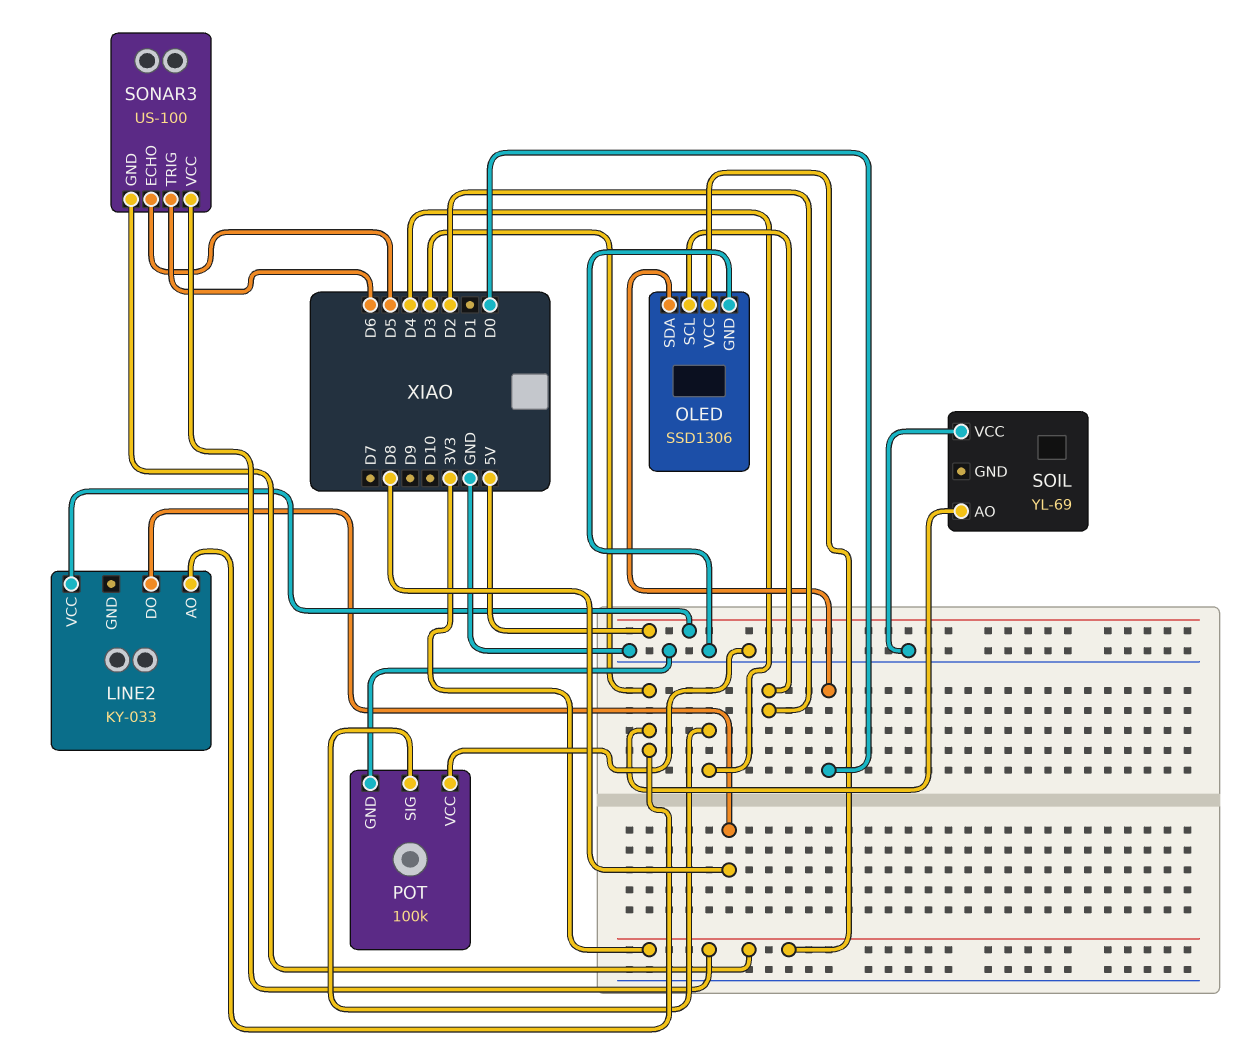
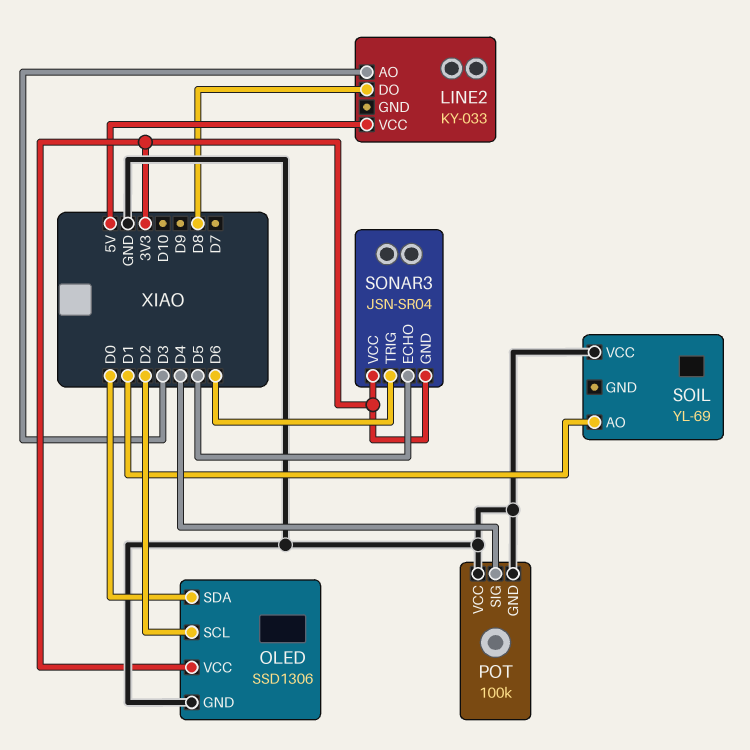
SOIL pin AO: D3 -> D1
SONAR3: US-100 -> JSN-SR04

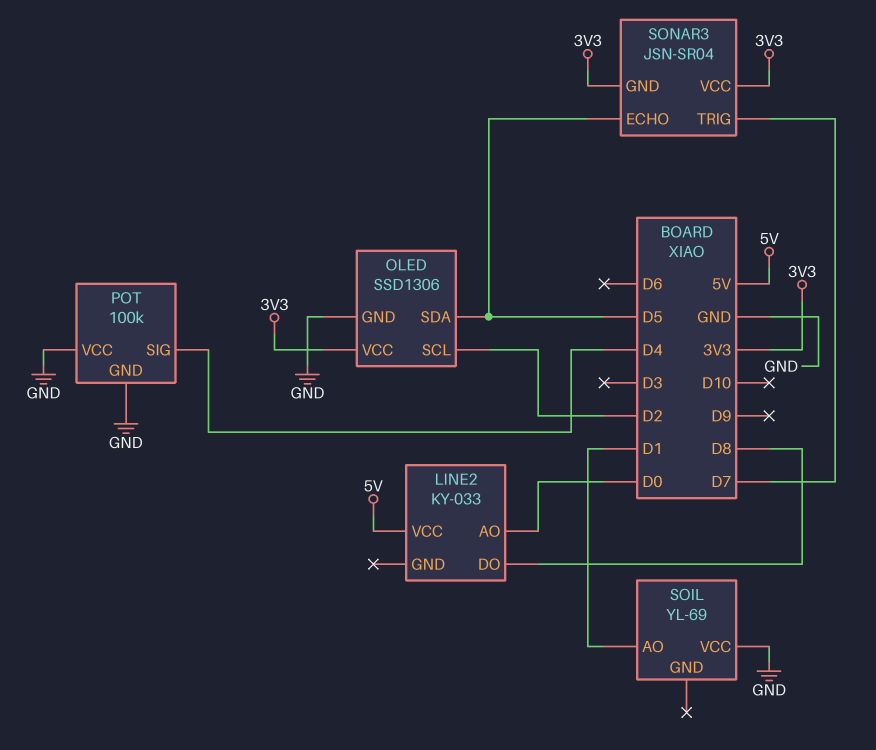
LINE2 pin AO: D3 -> D0
OLED pin SDA: D0 -> D5
SONAR3 pin TRIG: D6 -> D7

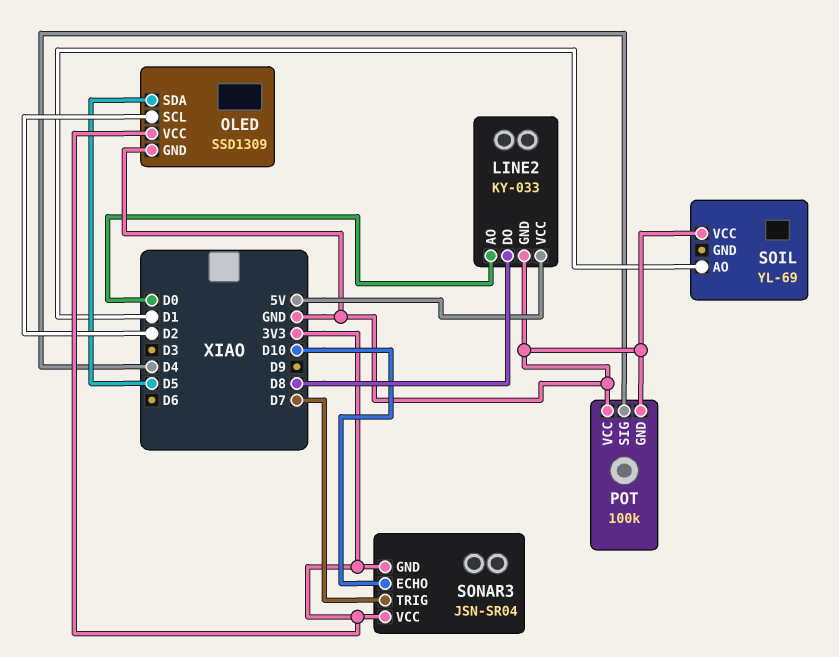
LINE2 pin GND: none -> GND
OLED: SSD1306 -> SSD1309
SONAR3 pin ECHO: D5 -> D10

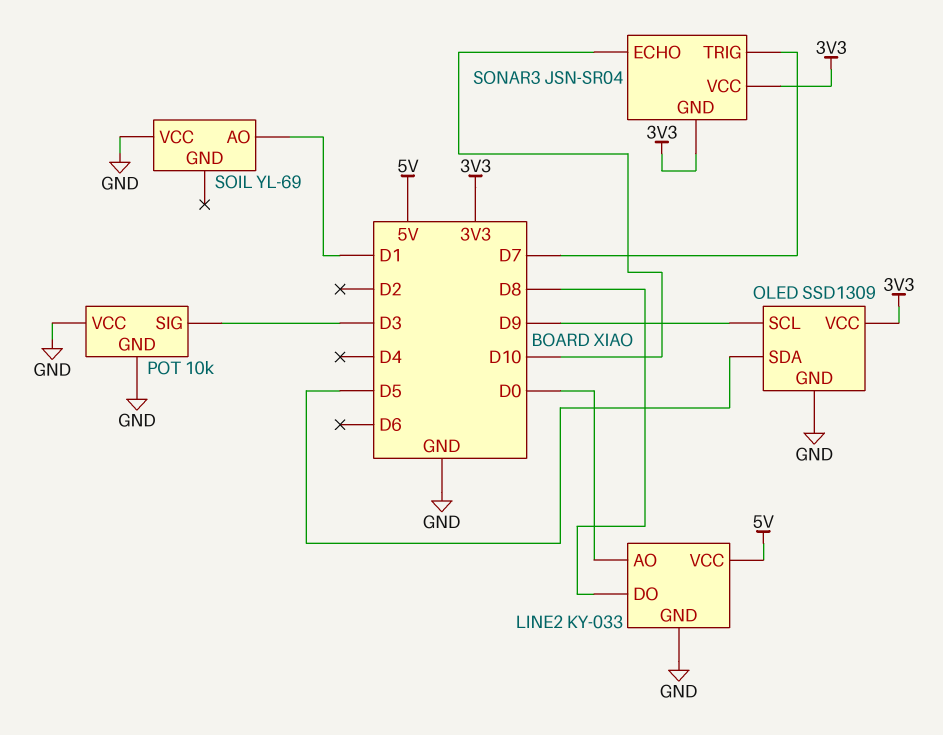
OLED pin SCL: D2 -> D9
POT: 100k -> 10k
POT pin SIG: D4 -> D3

